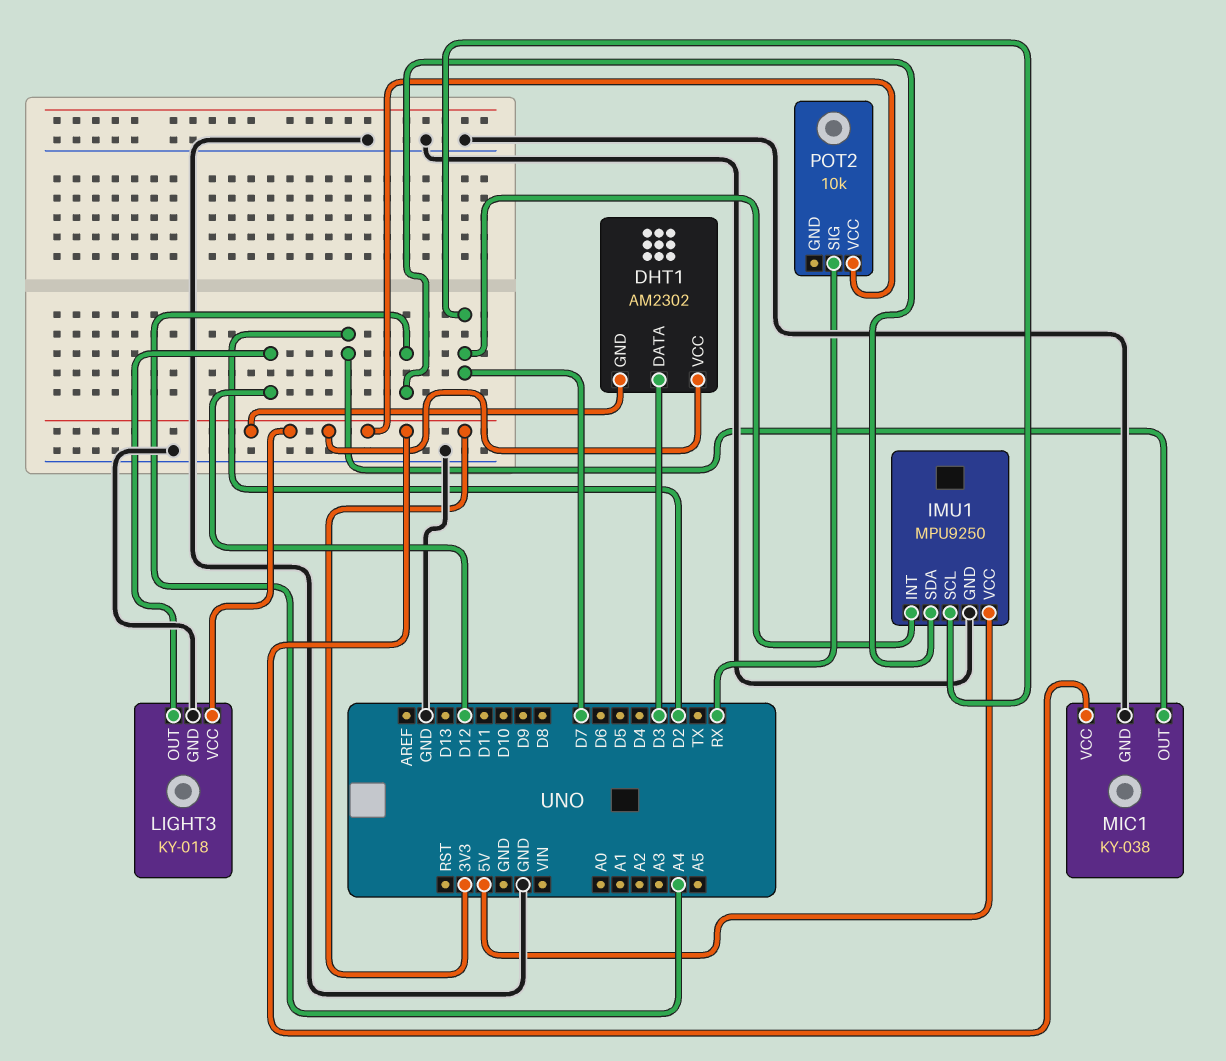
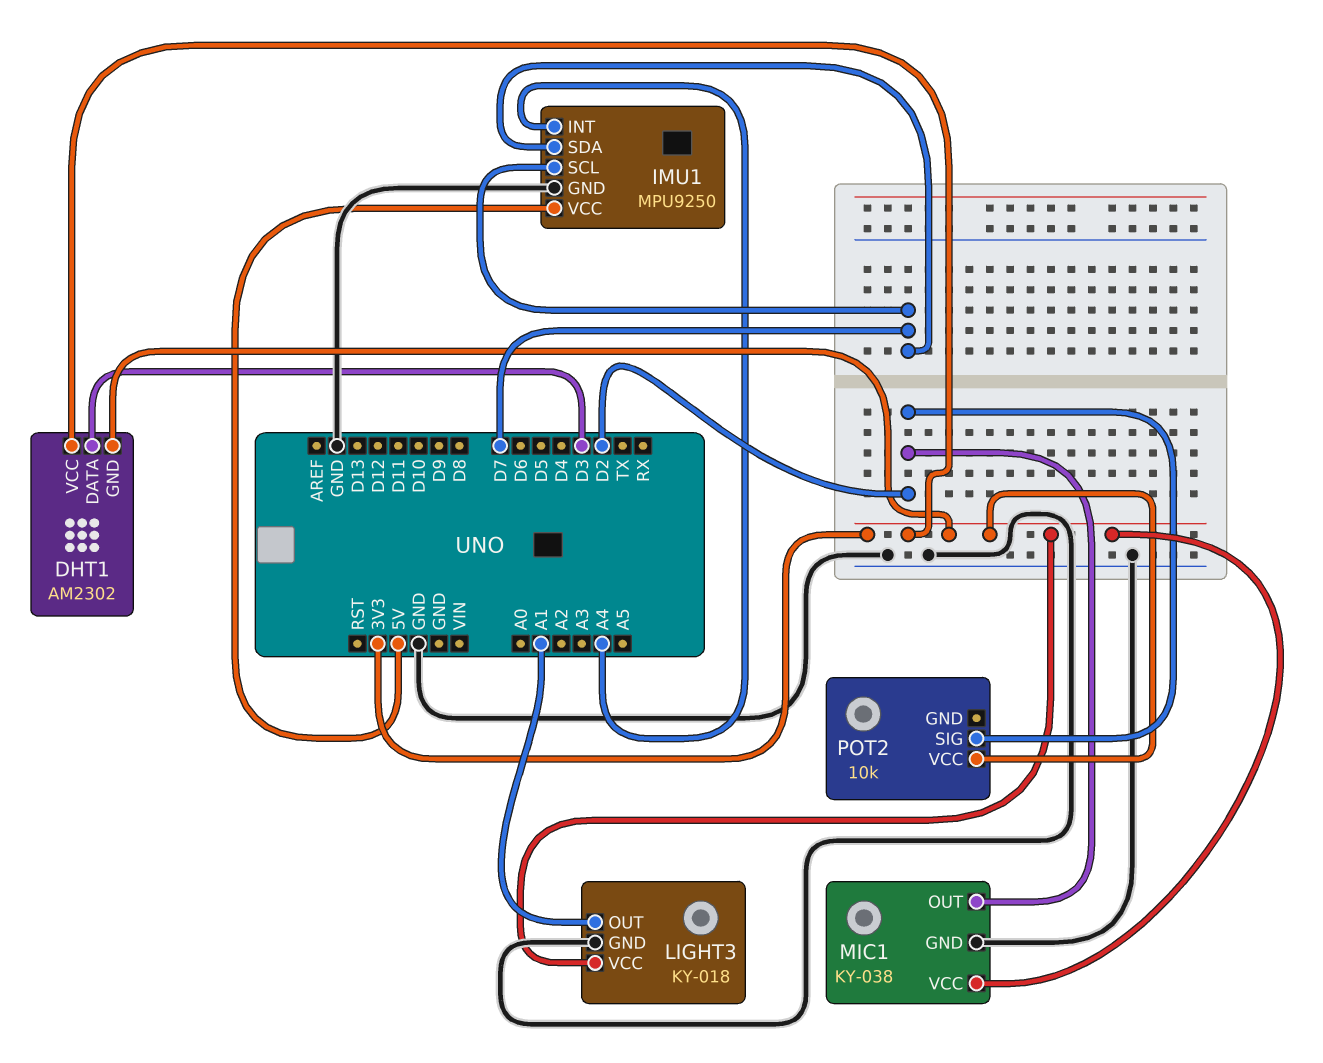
IMU1 pin INT: D7 -> A4
IMU1 pin SDA: A4 -> D7
LIGHT3 pin OUT: D12 -> A1
POT2 pin SIG: RX -> D2

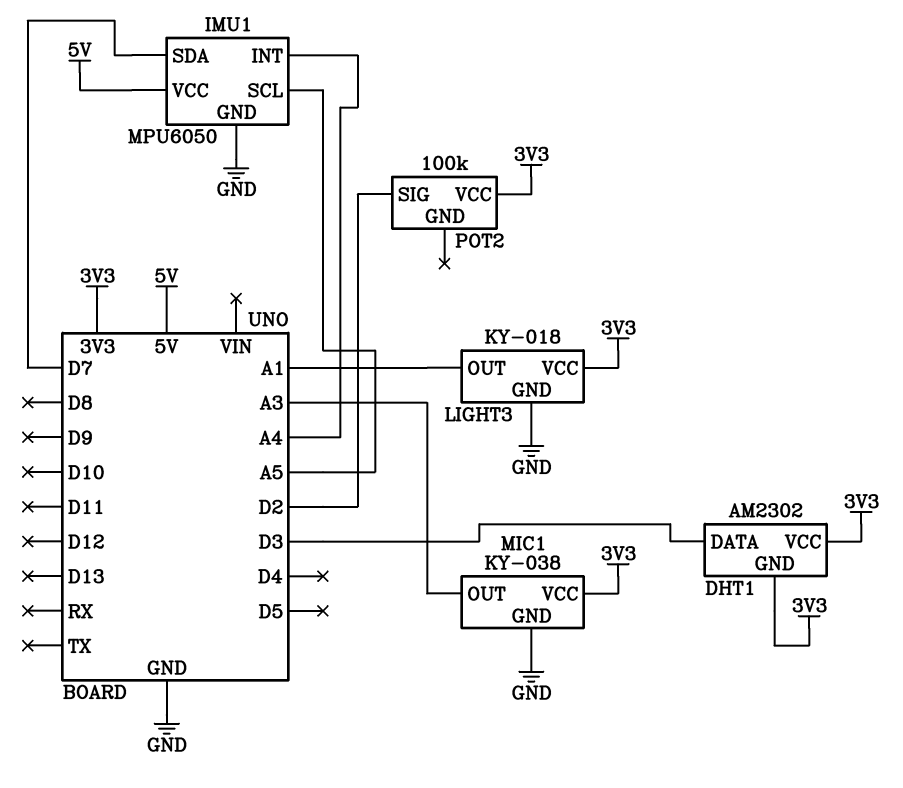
IMU1: MPU9250 -> MPU6050
IMU1 pin SCL: D7 -> A5
MIC1 pin OUT: D2 -> A3
POT2: 10k -> 100k

